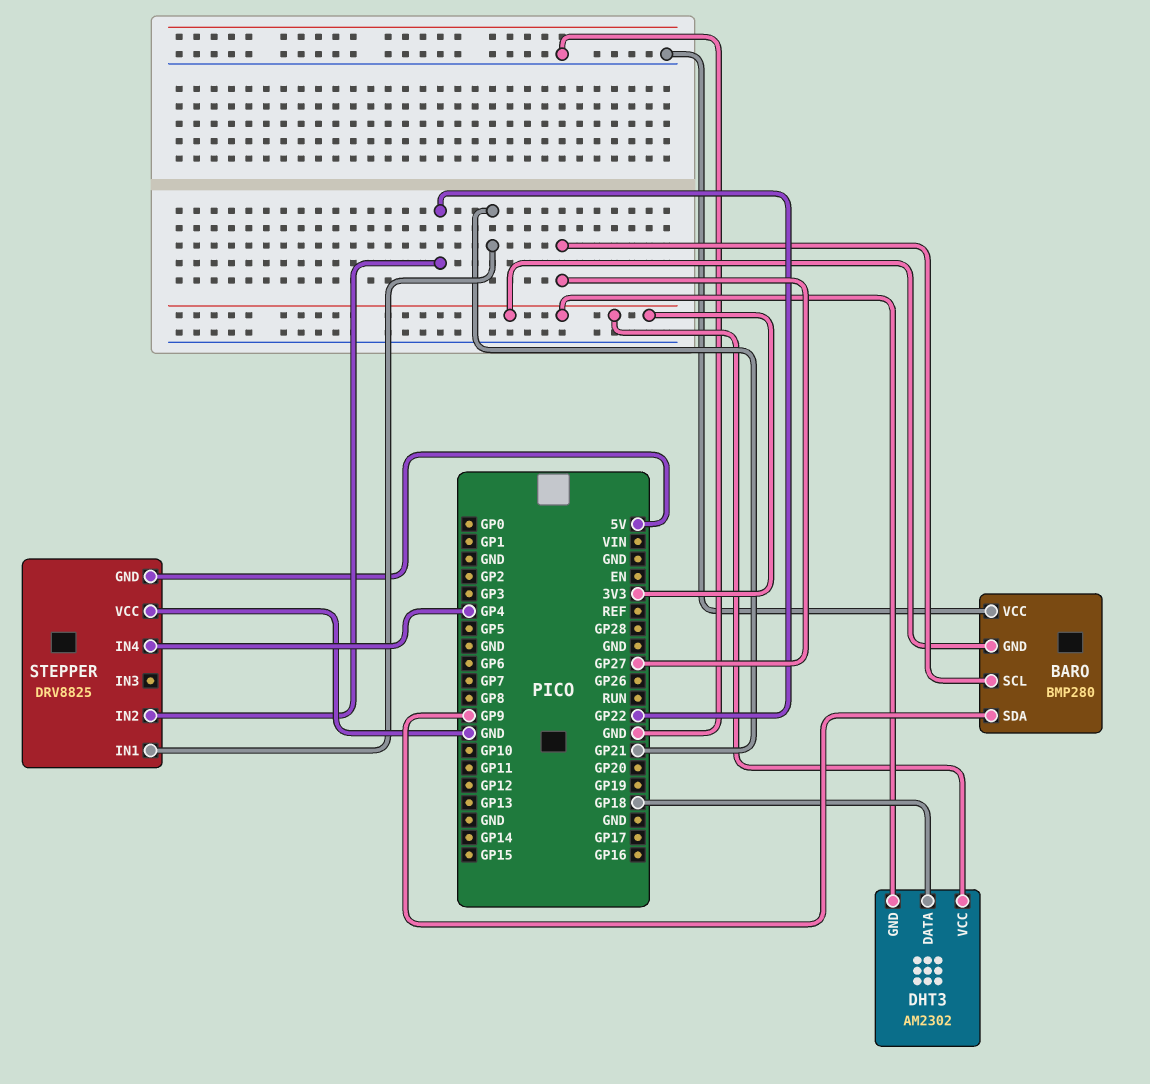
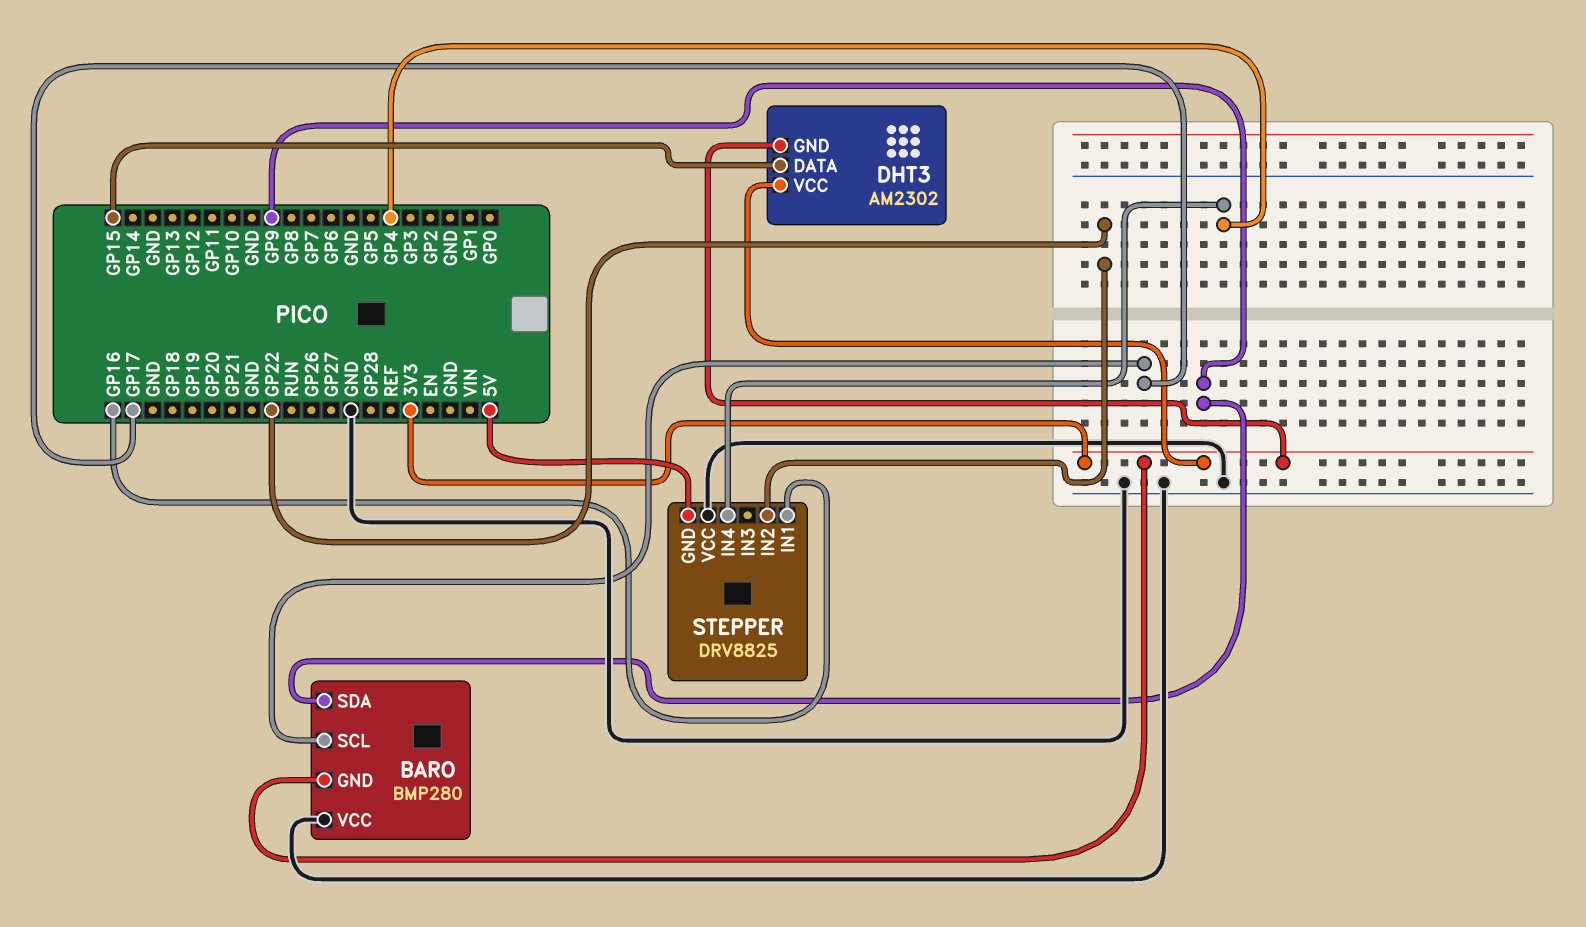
BARO pin SCL: GP27 -> GP17
DHT3 pin DATA: GP18 -> GP15
STEPPER pin IN1: GP21 -> GP16

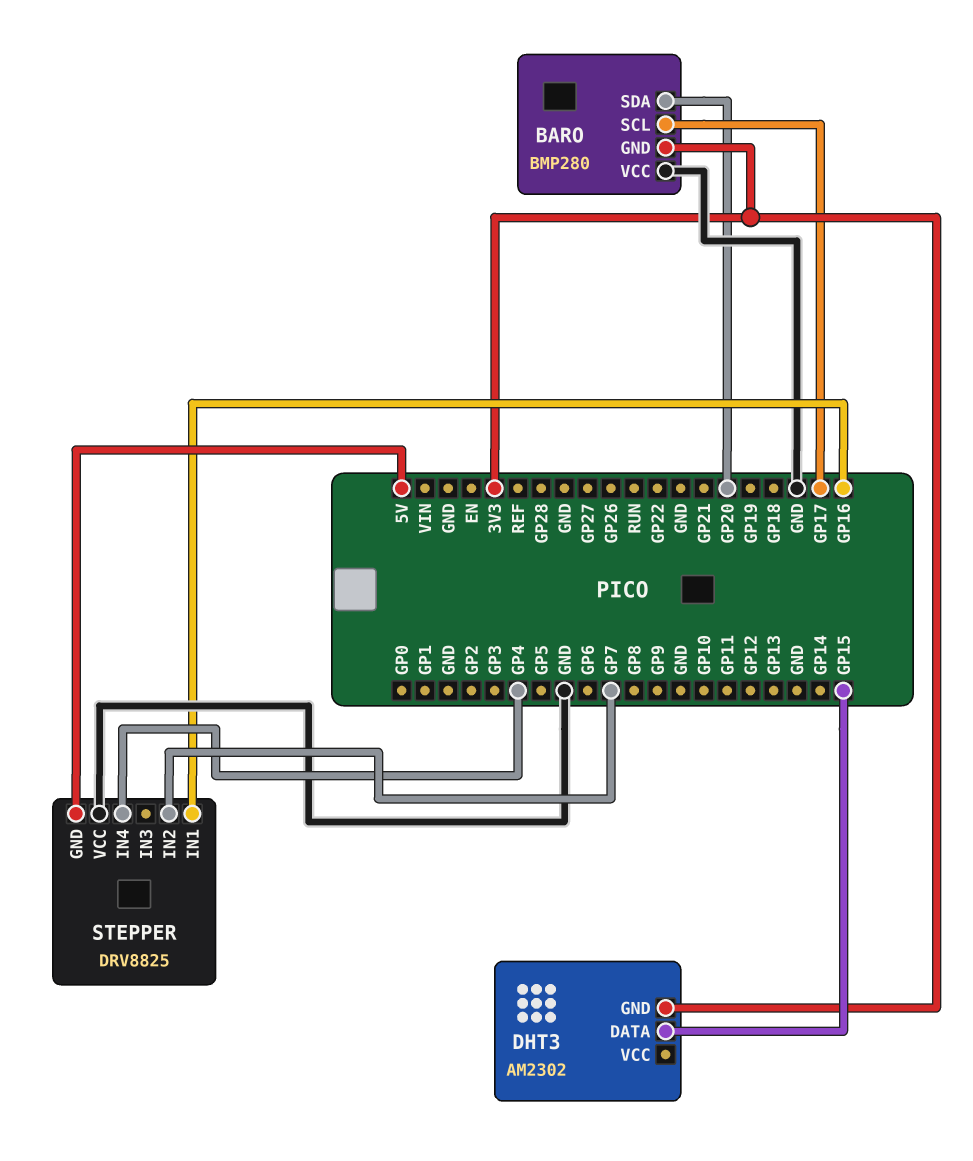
BARO pin SDA: GP9 -> GP20
DHT3 pin VCC: 3V3 -> none
STEPPER pin IN2: GP22 -> GP7

